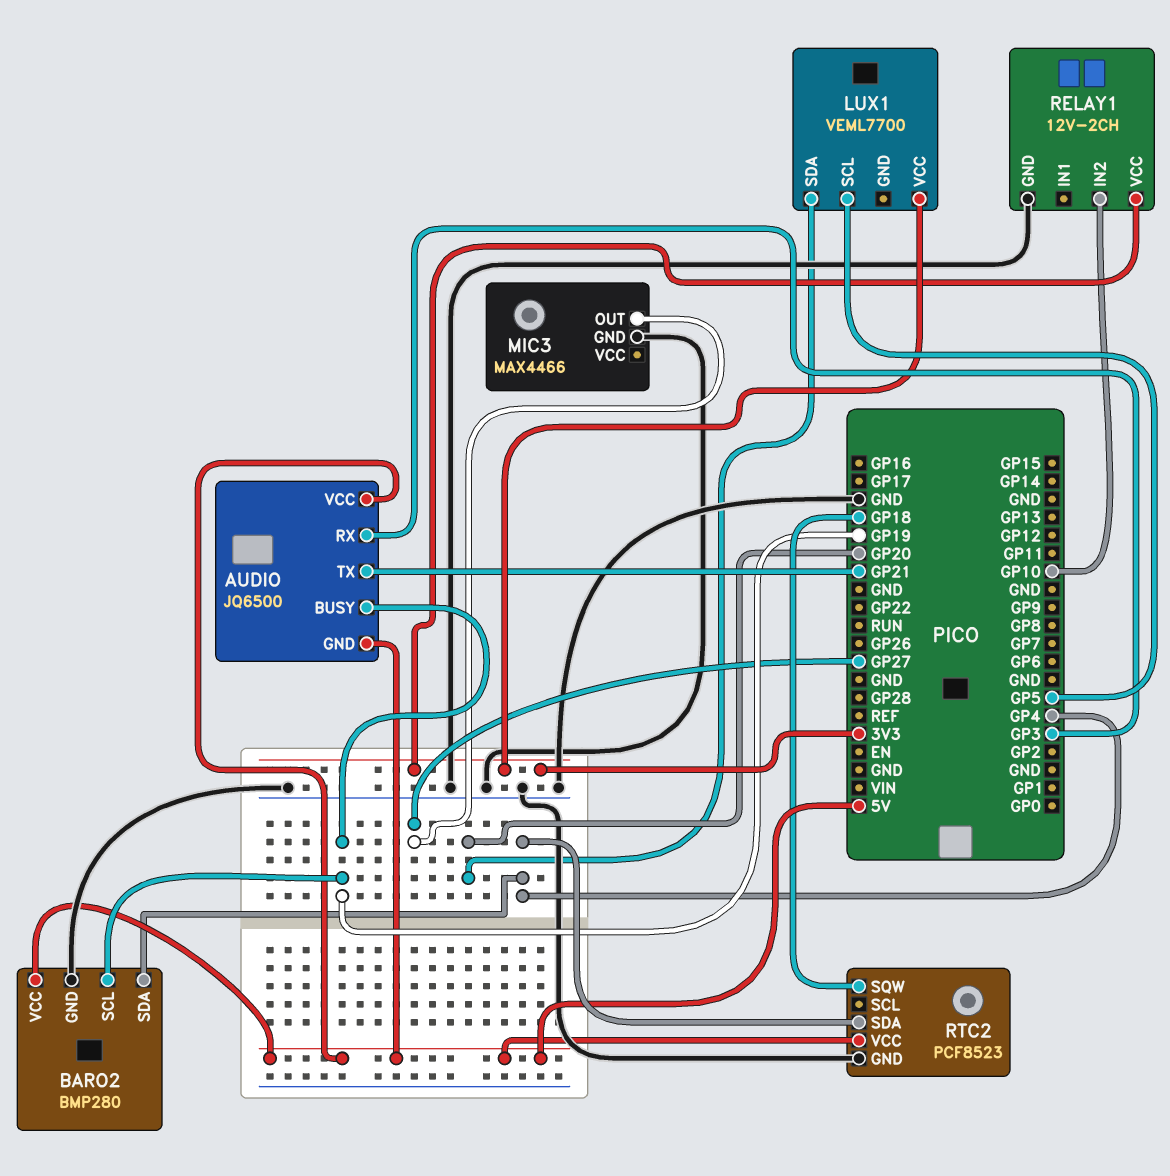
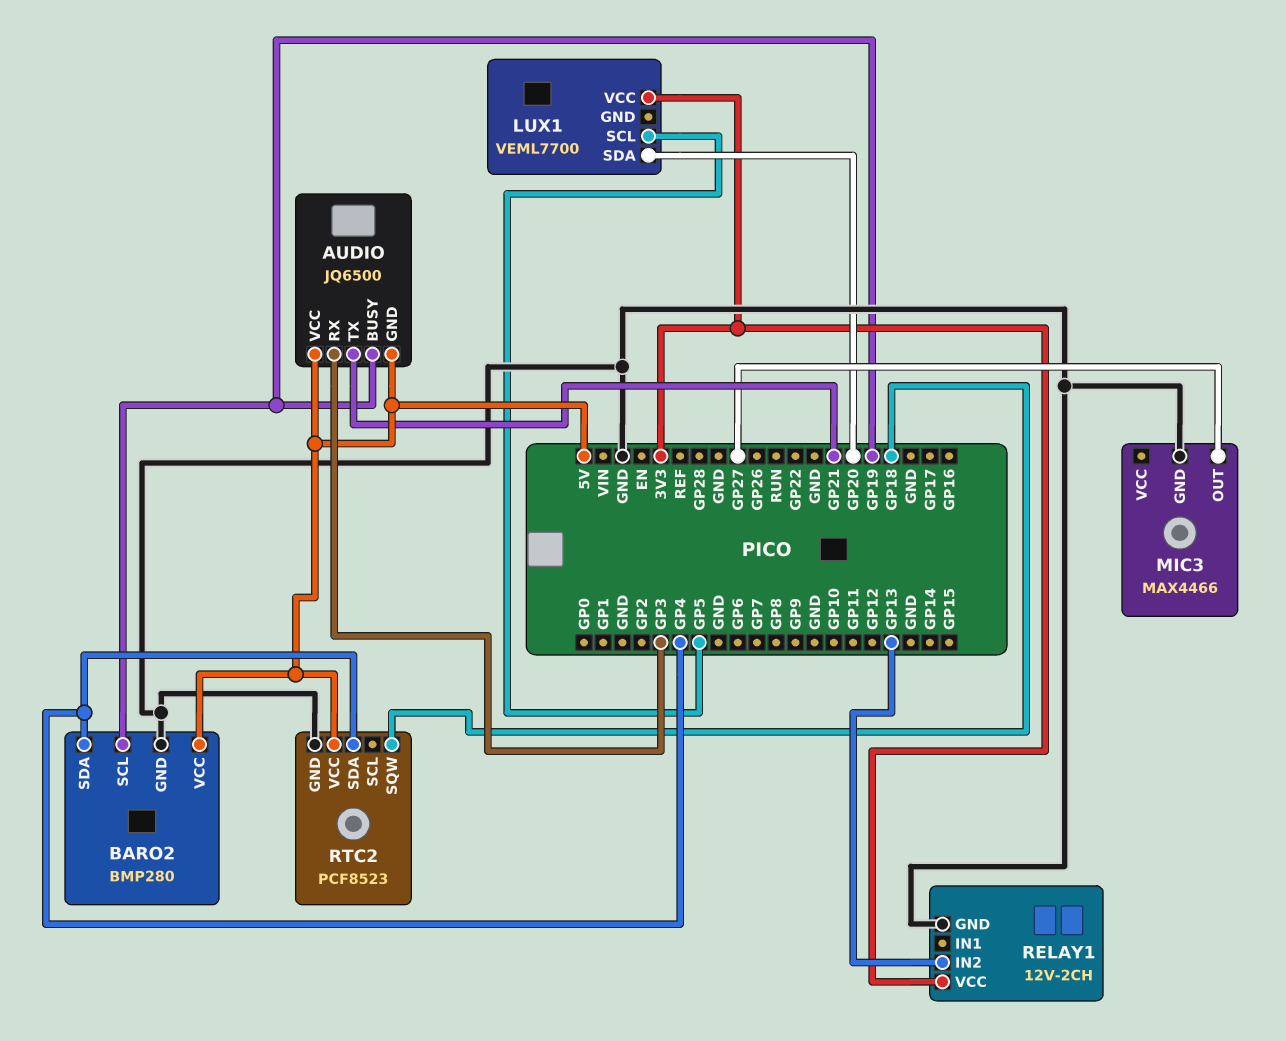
RELAY1 pin IN2: GP10 -> GP13

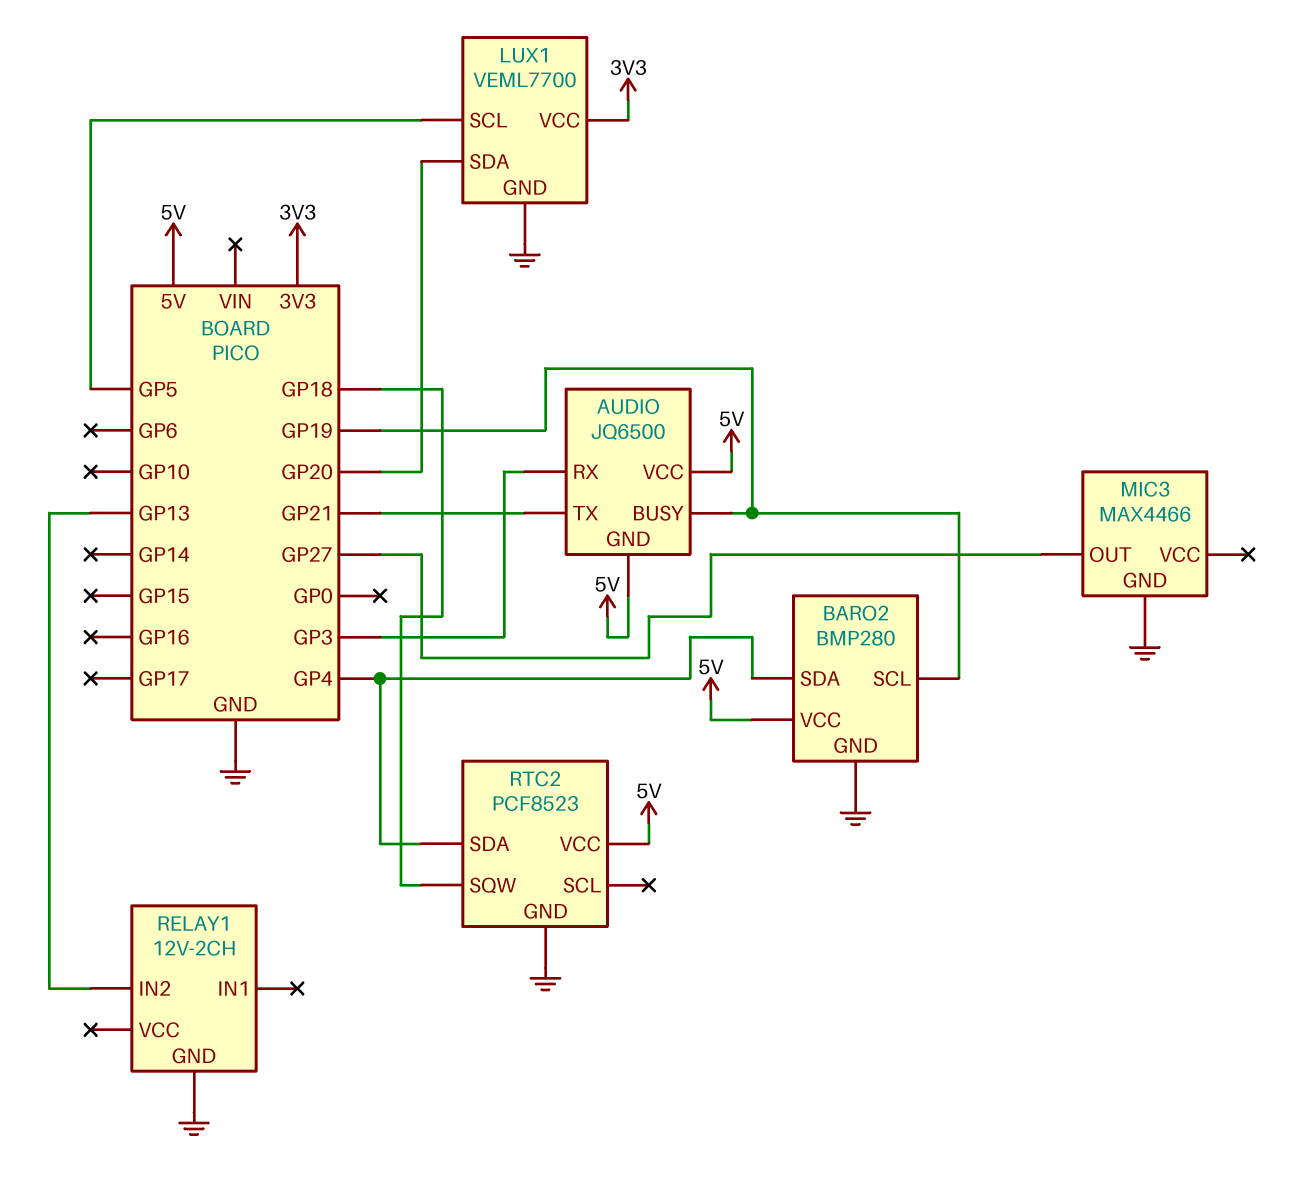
LUX1 pin GND: none -> GND
RELAY1 pin VCC: 3V3 -> none

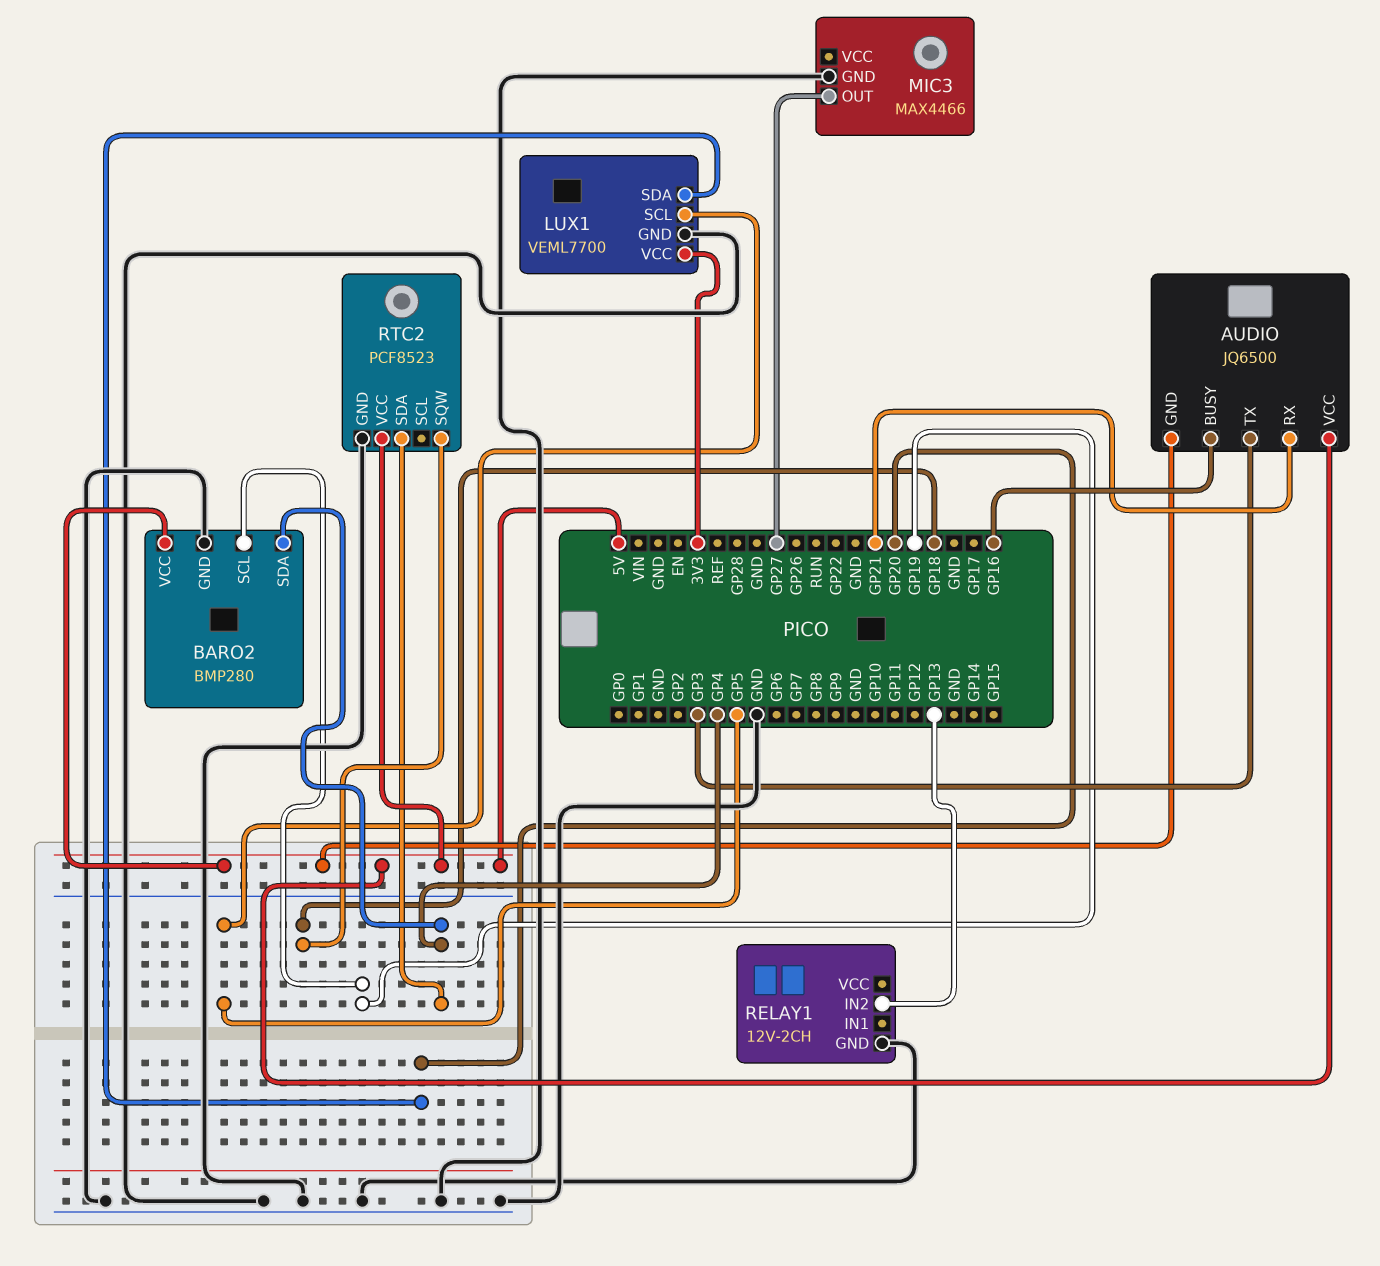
AUDIO pin BUSY: GP19 -> GP16
AUDIO pin RX: GP3 -> GP21
AUDIO pin TX: GP21 -> GP3

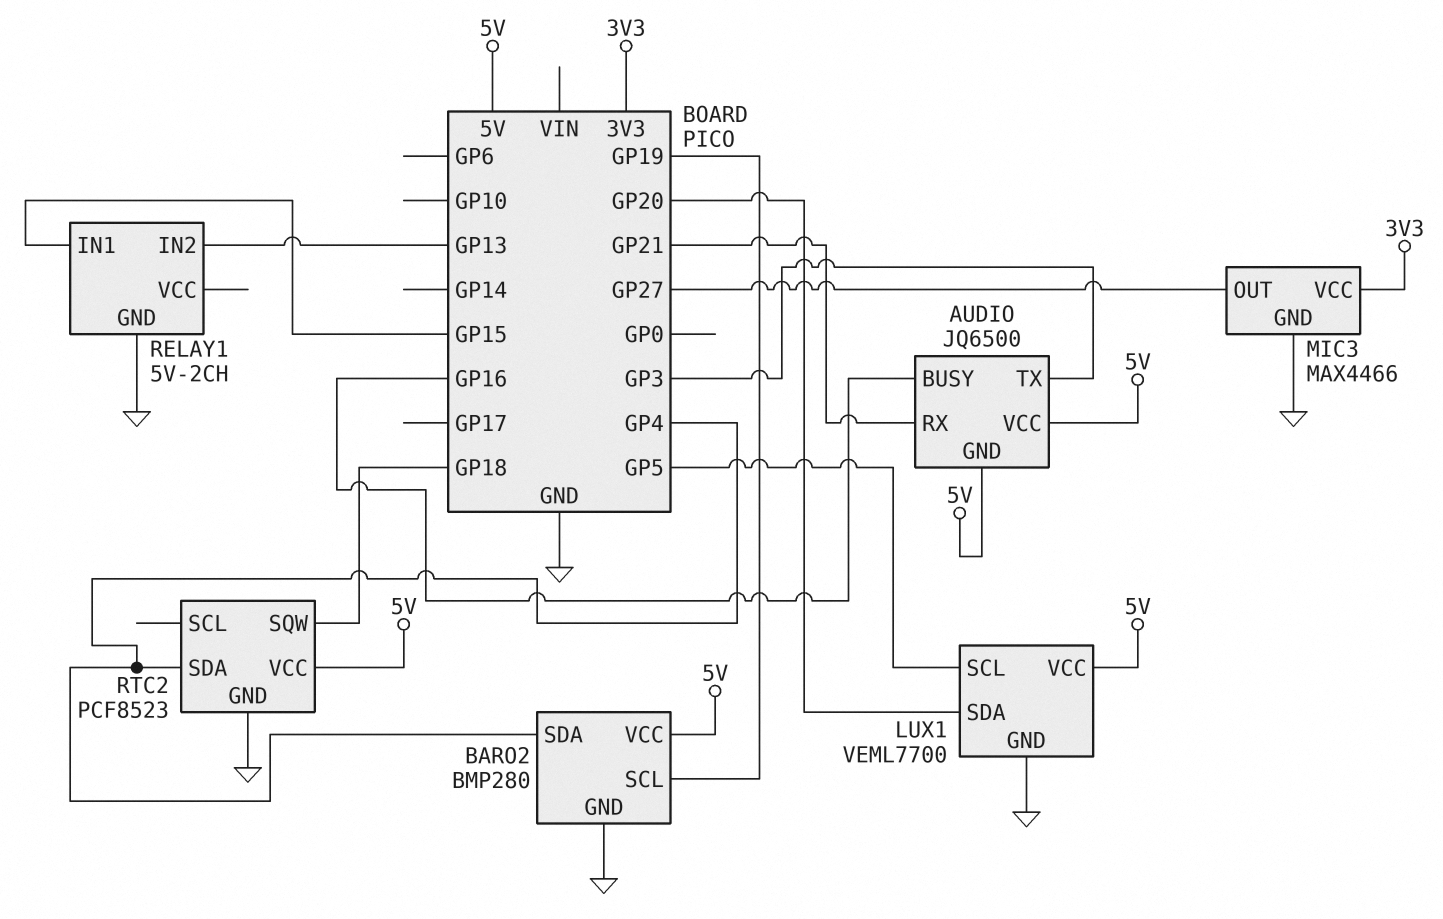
LUX1 pin VCC: 3V3 -> 5V
MIC3 pin VCC: none -> 3V3
RELAY1: 12V-2CH -> 5V-2CH
RELAY1 pin IN1: none -> GP15

